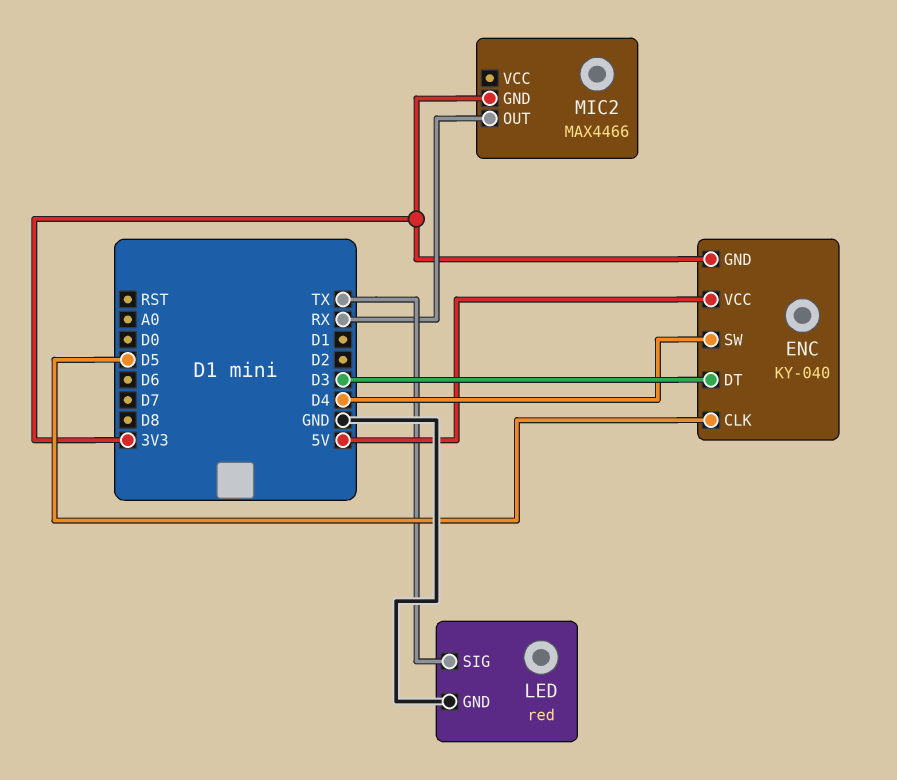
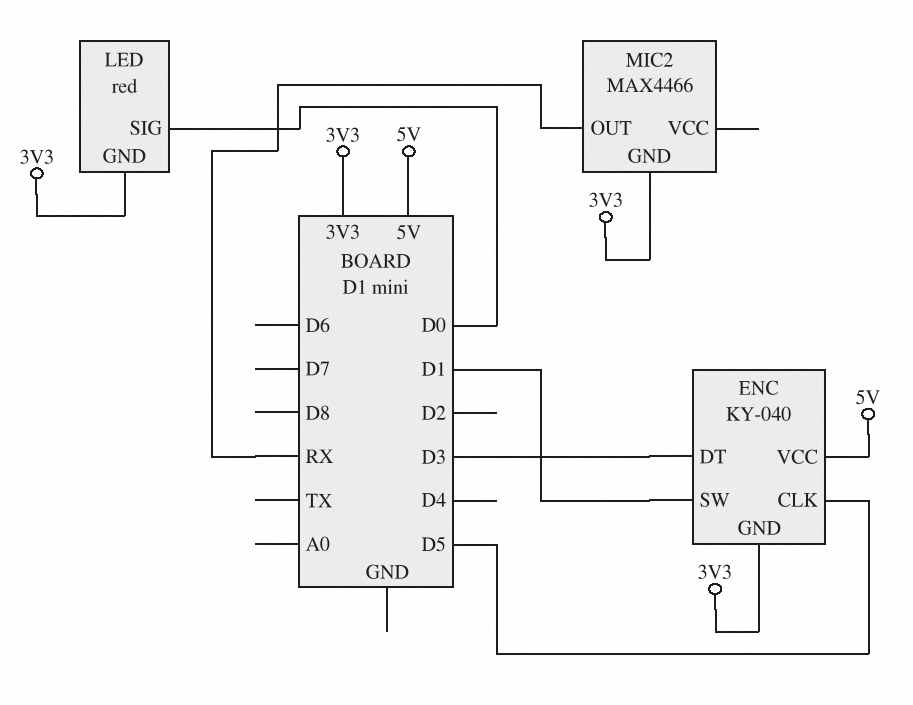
ENC pin SW: D4 -> D1
LED pin GND: GND -> 3V3
LED pin SIG: TX -> D0

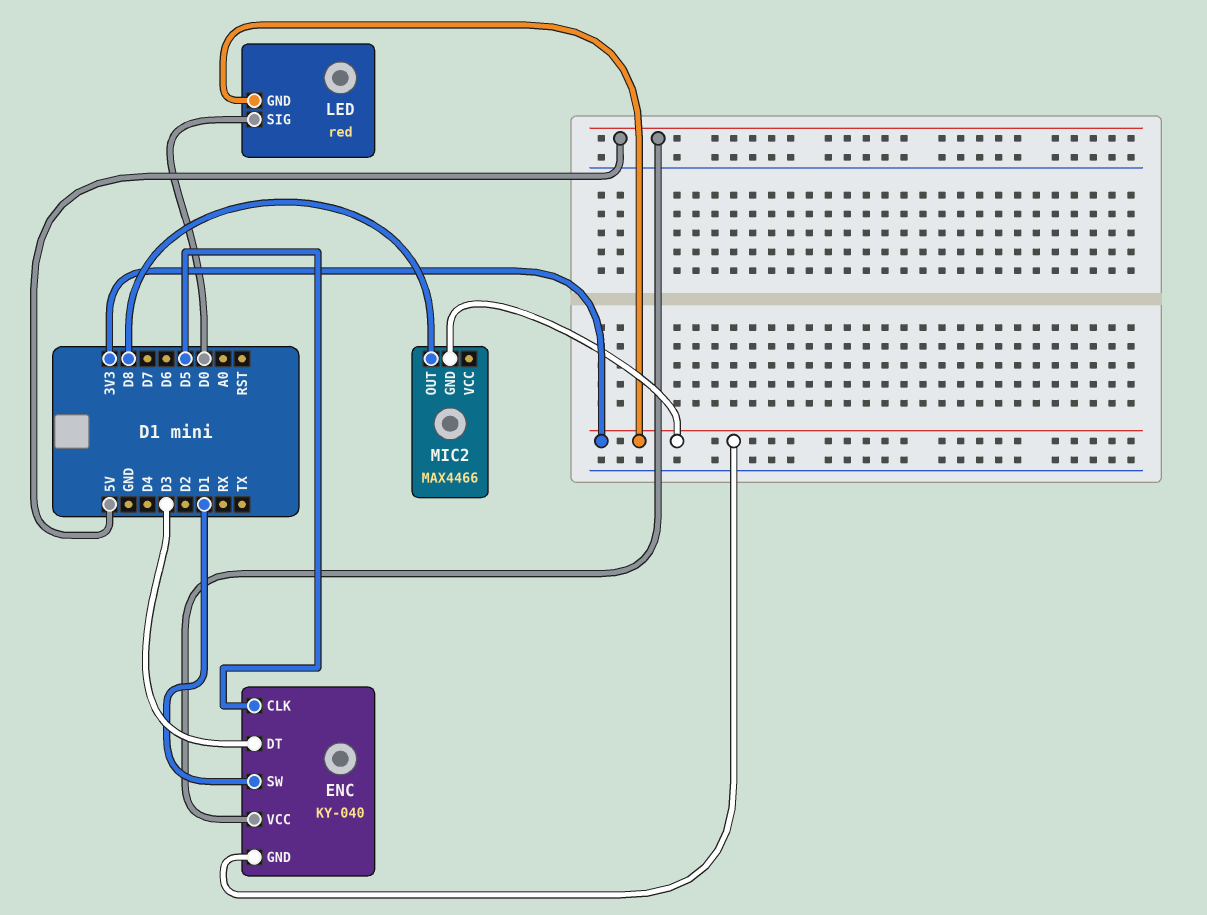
MIC2 pin OUT: RX -> D8

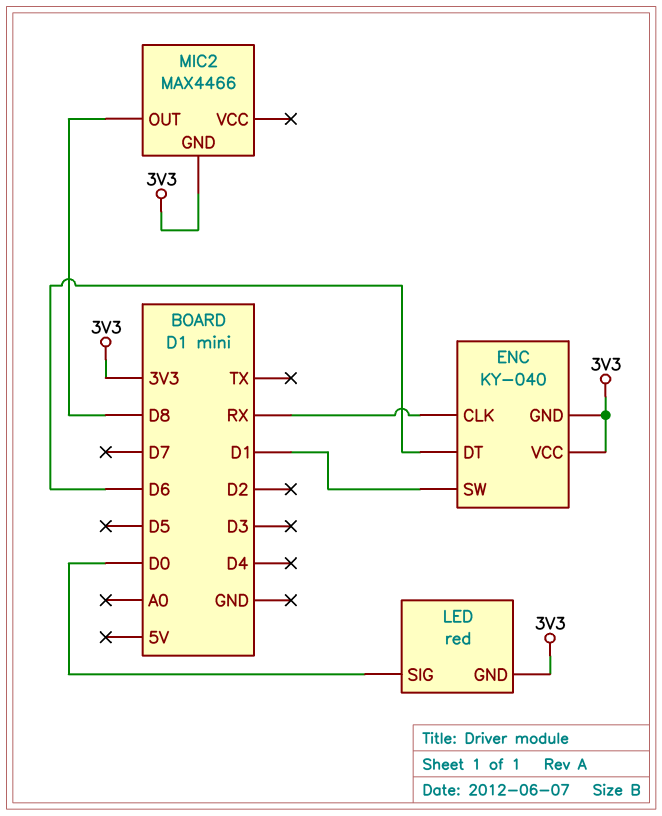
ENC pin CLK: D5 -> RX
ENC pin DT: D3 -> D6
ENC pin VCC: 5V -> 3V3

